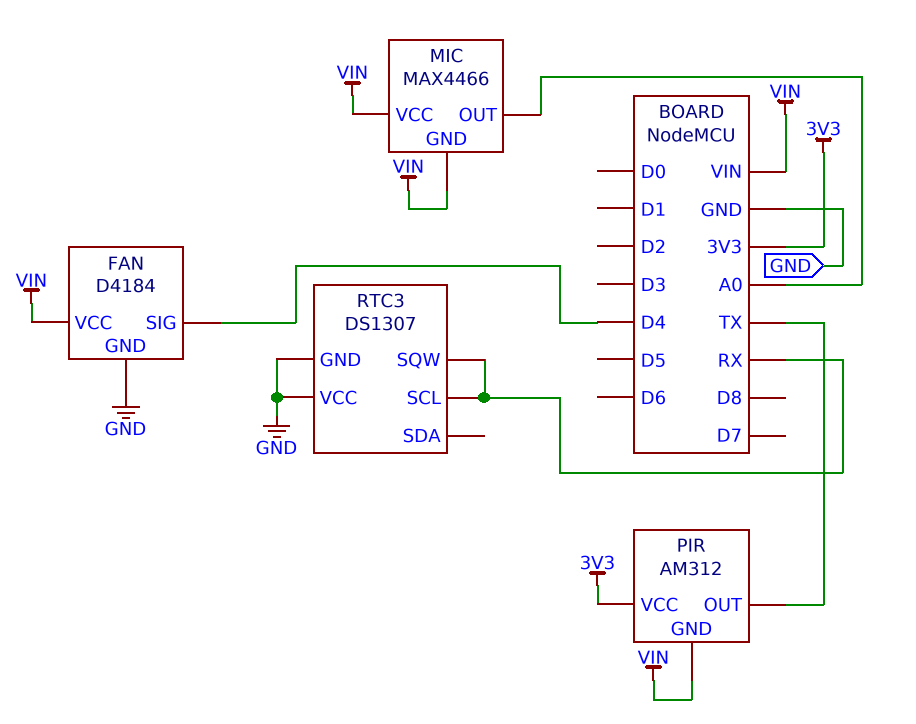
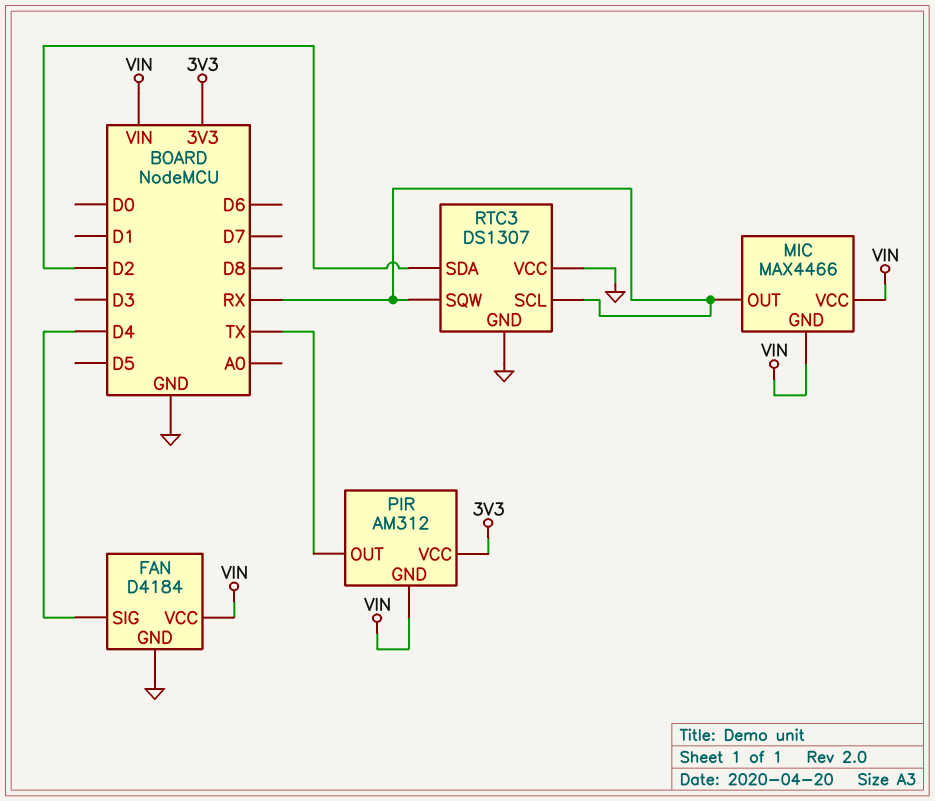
MIC pin OUT: A0 -> RX
RTC3 pin SDA: none -> D2

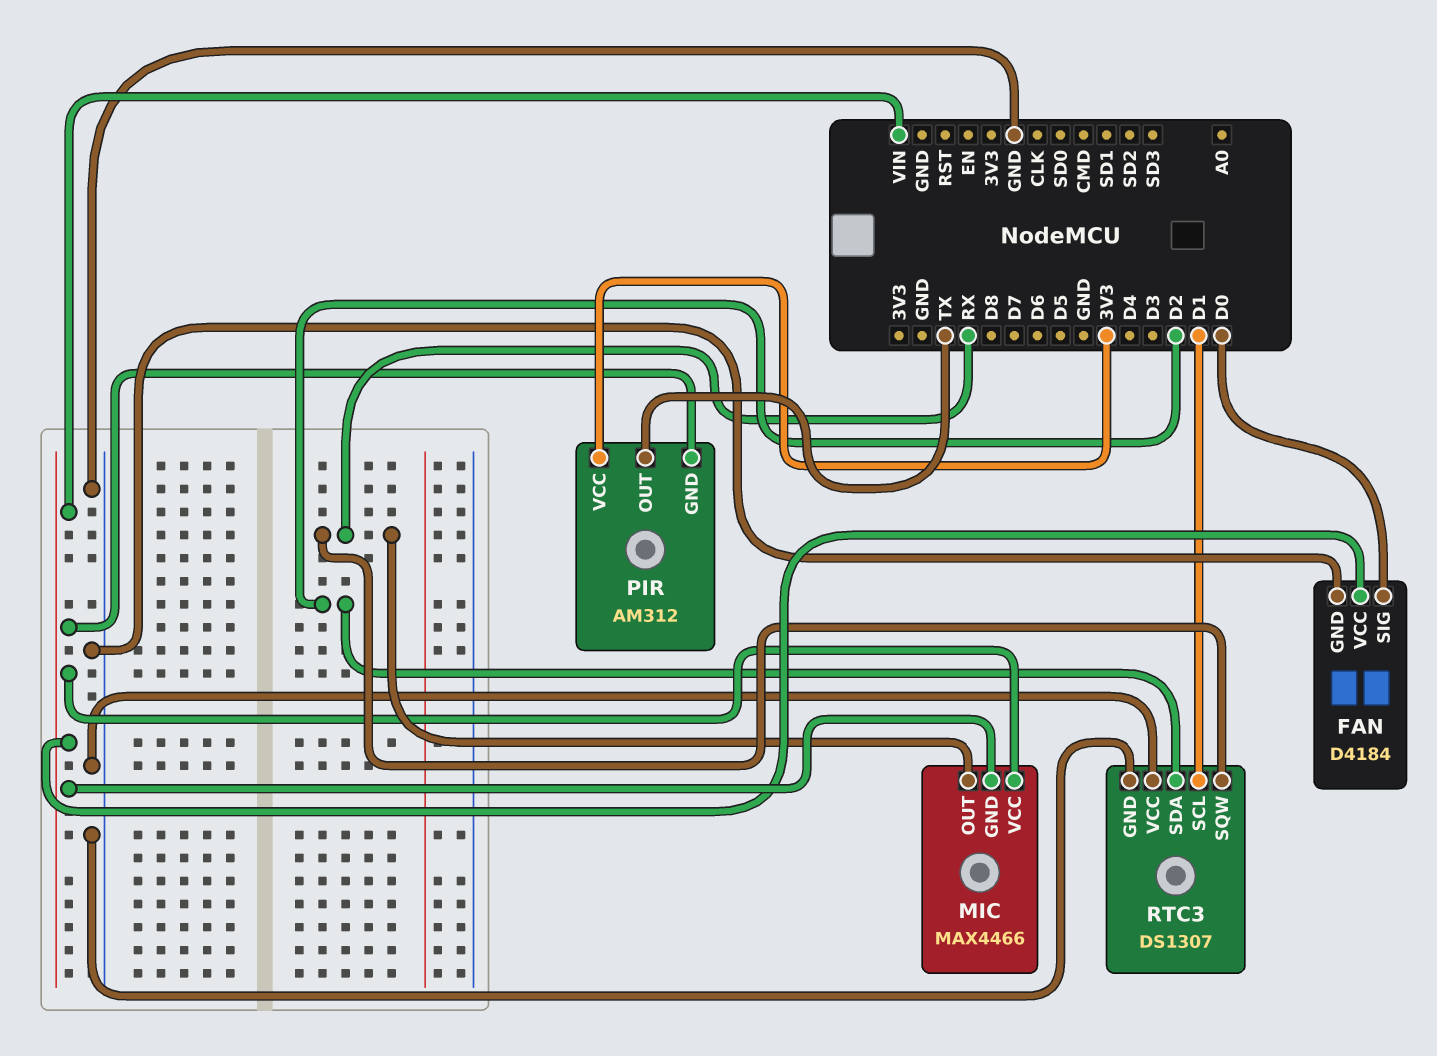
FAN pin SIG: D4 -> D0
RTC3 pin SCL: RX -> D1

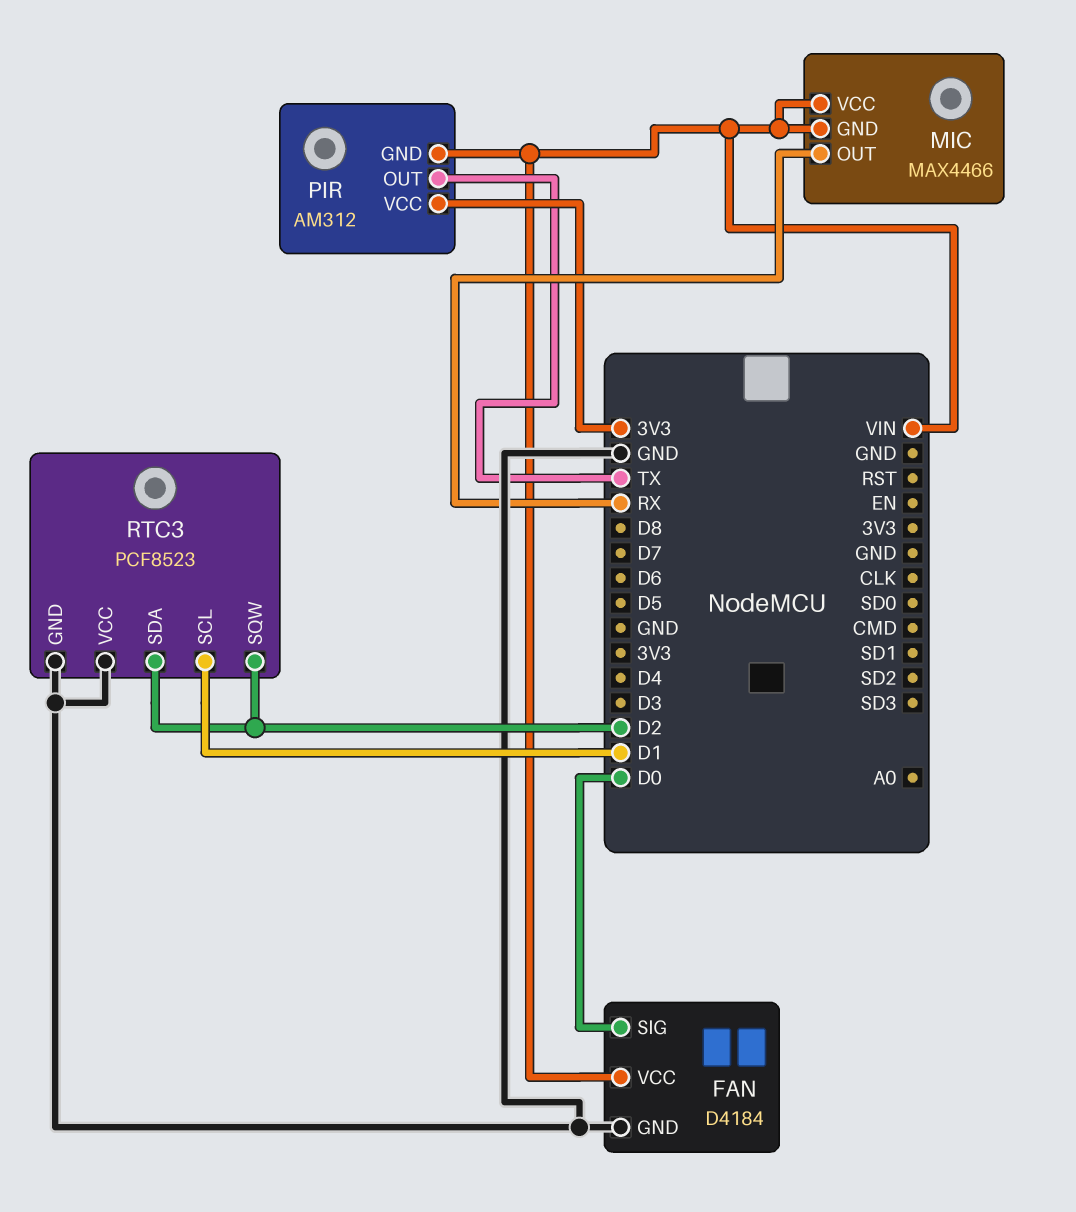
RTC3: DS1307 -> PCF8523
RTC3 pin SQW: RX -> D2

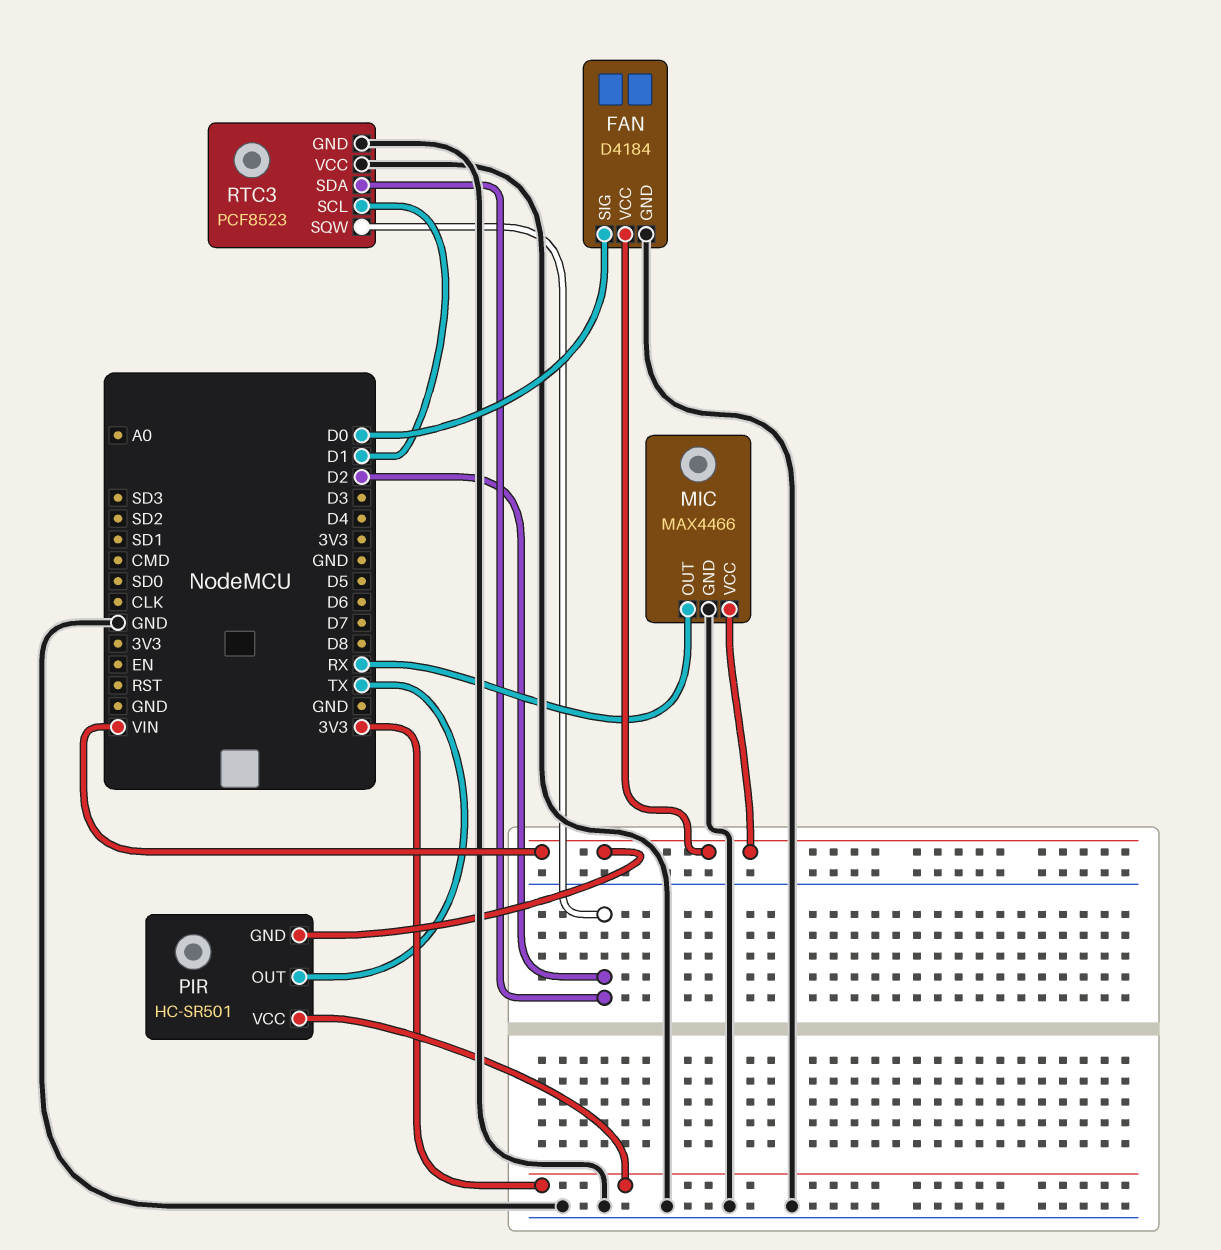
MIC pin GND: VIN -> GND
PIR: AM312 -> HC-SR501

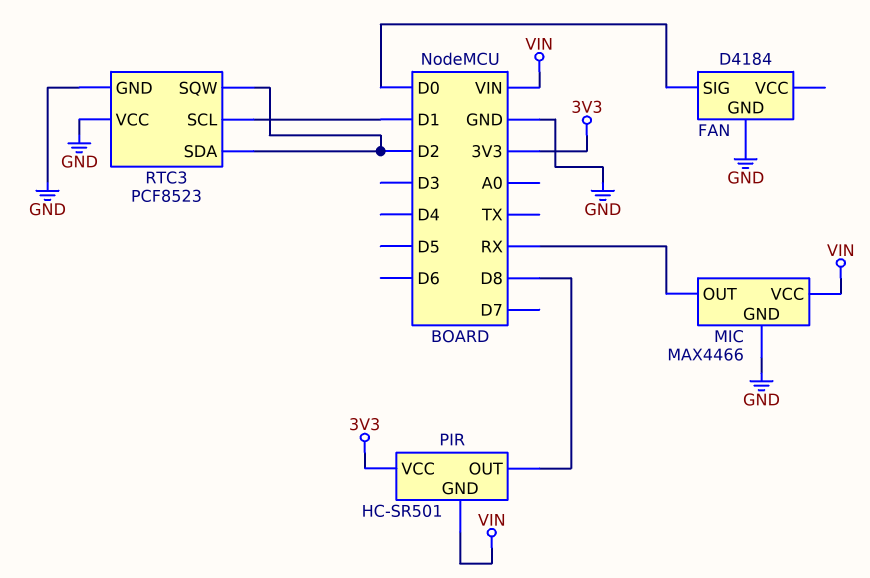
FAN pin VCC: VIN -> none
PIR pin OUT: TX -> D8

